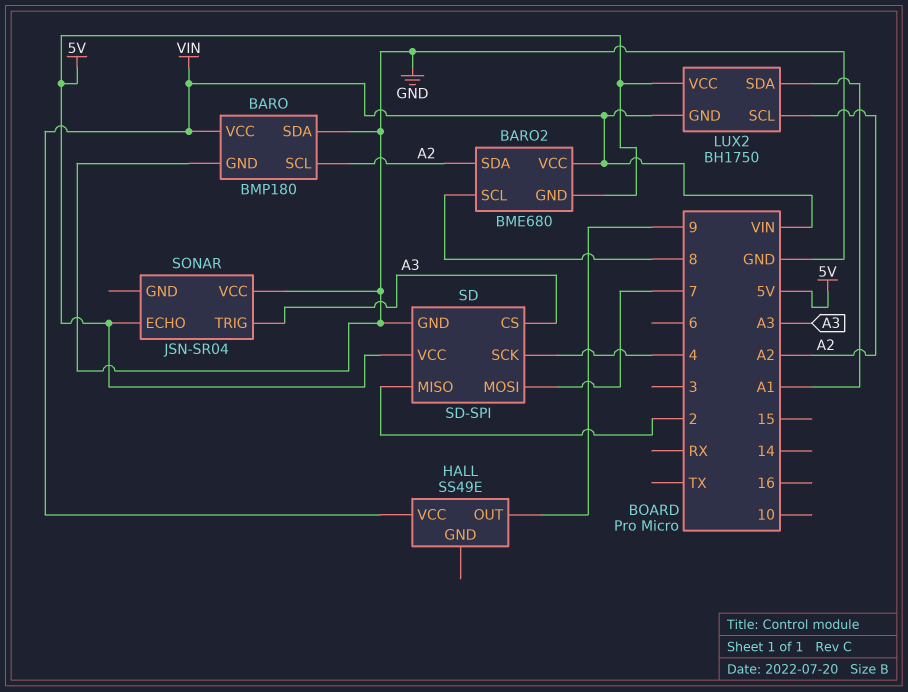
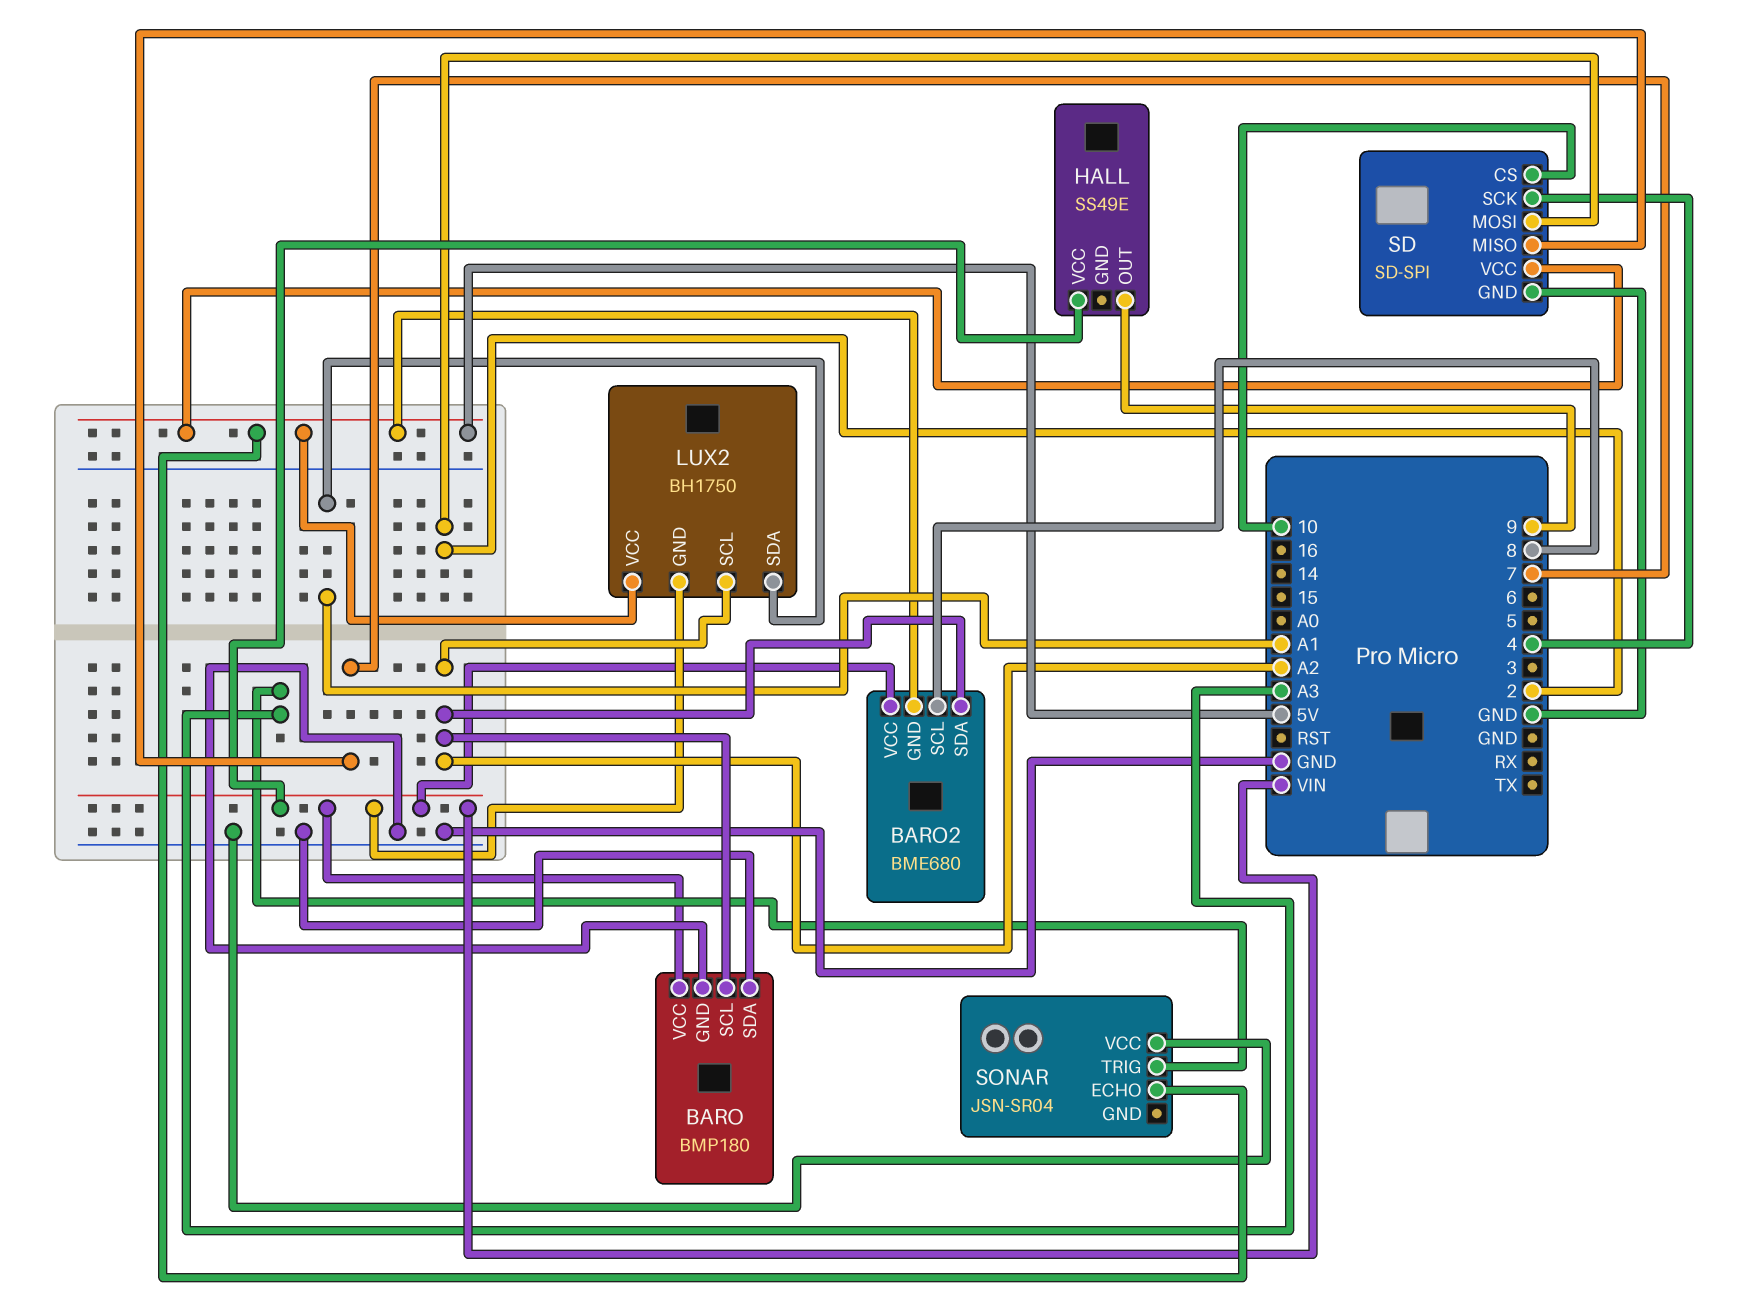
SD pin CS: A3 -> 10
SD pin MISO: 2 -> 7
SD pin MOSI: 7 -> 2

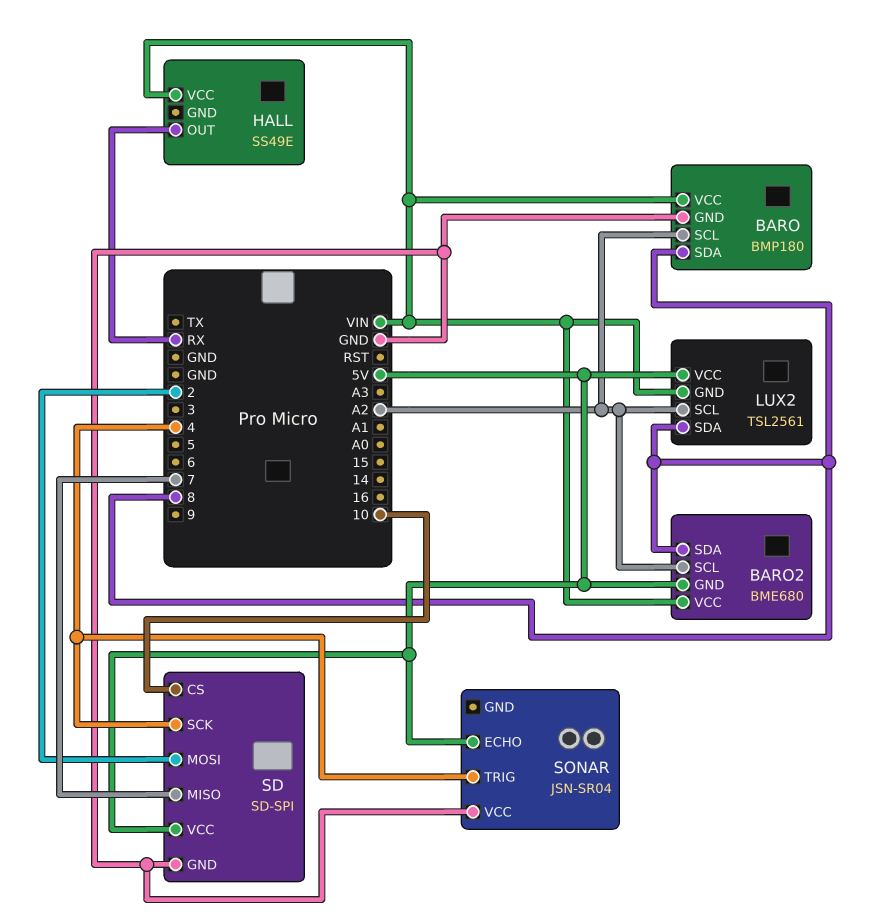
BARO pin SDA: GND -> 8
BARO2 pin SCL: 8 -> A2
BARO2 pin SDA: A2 -> 8
HALL pin OUT: 9 -> RX
LUX2: BH1750 -> TSL2561
LUX2 pin SDA: A1 -> 8
SONAR pin TRIG: A3 -> 4

